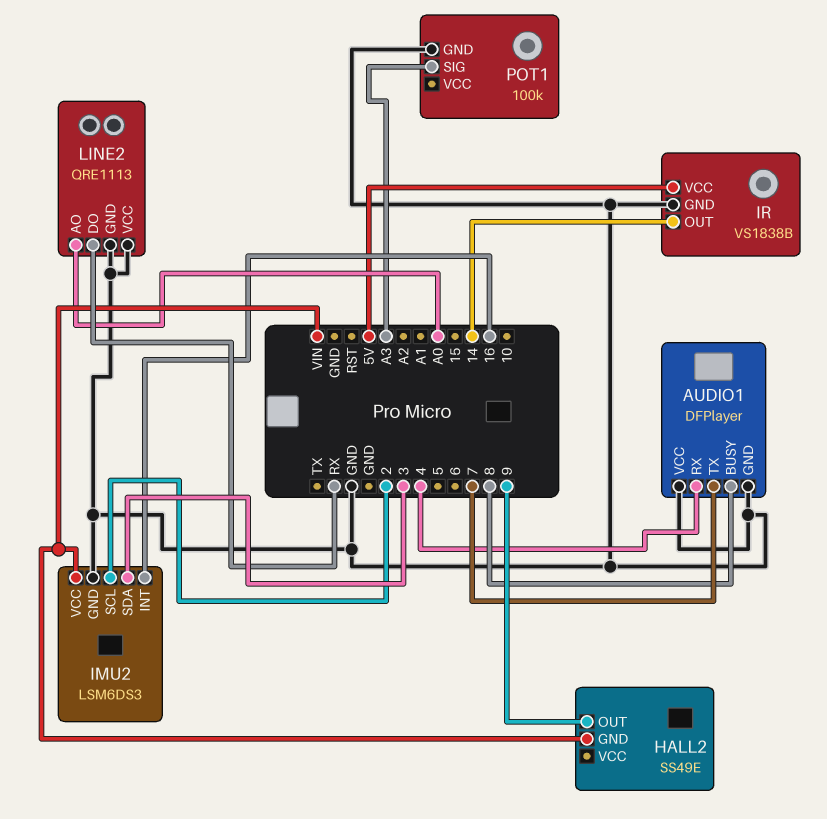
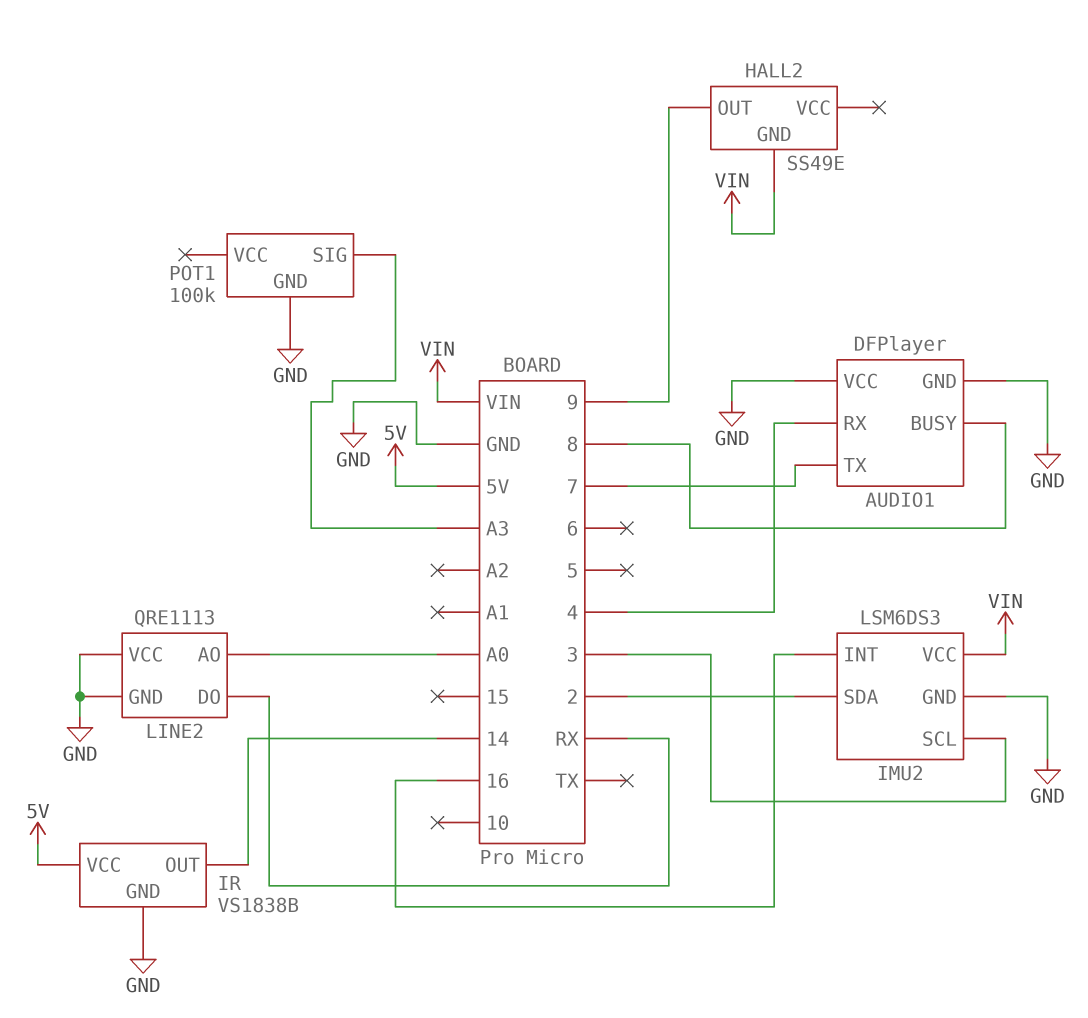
IMU2 pin SCL: 2 -> 3
IMU2 pin SDA: 3 -> 2

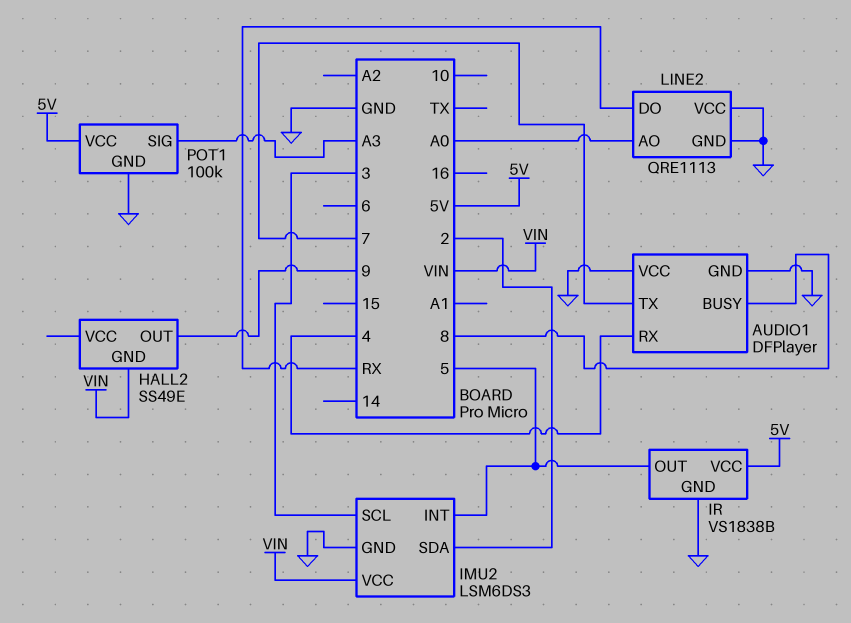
IMU2 pin INT: 16 -> 5
IR pin OUT: 14 -> 5
POT1 pin VCC: none -> 5V

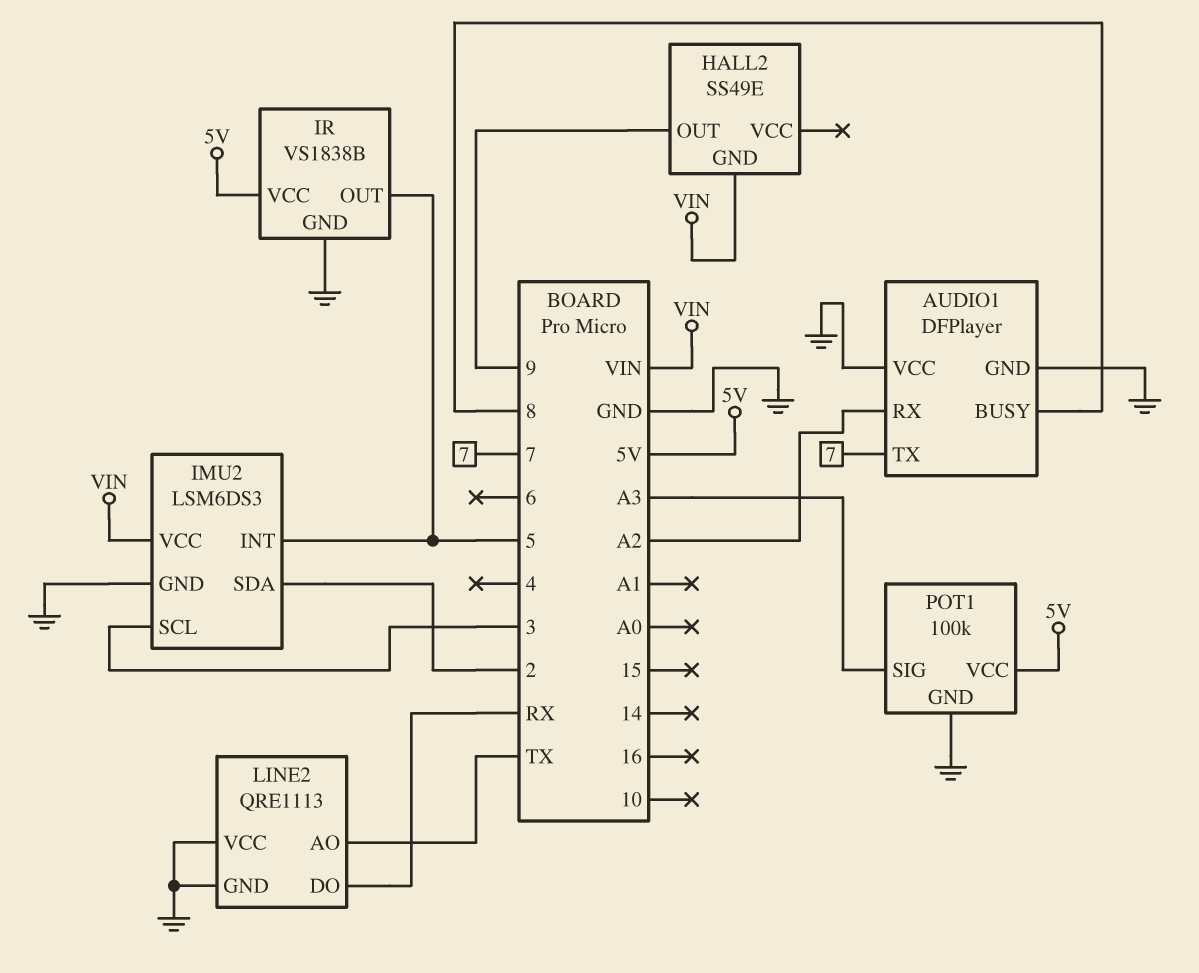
AUDIO1 pin RX: 4 -> A2
LINE2 pin AO: A0 -> TX

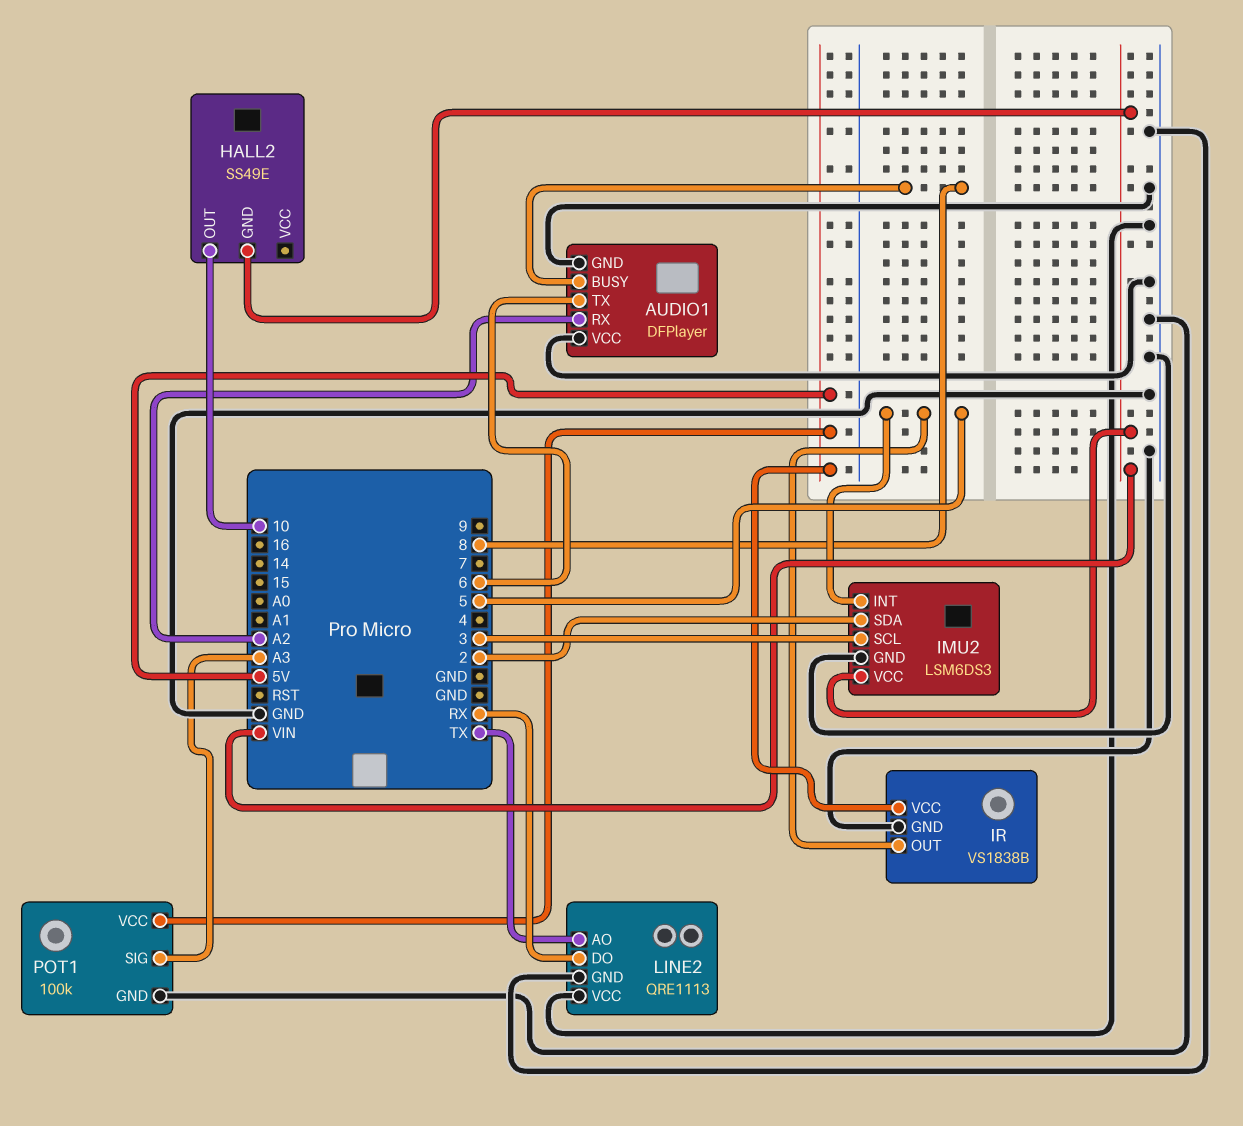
AUDIO1 pin TX: 7 -> 6
HALL2 pin OUT: 9 -> 10

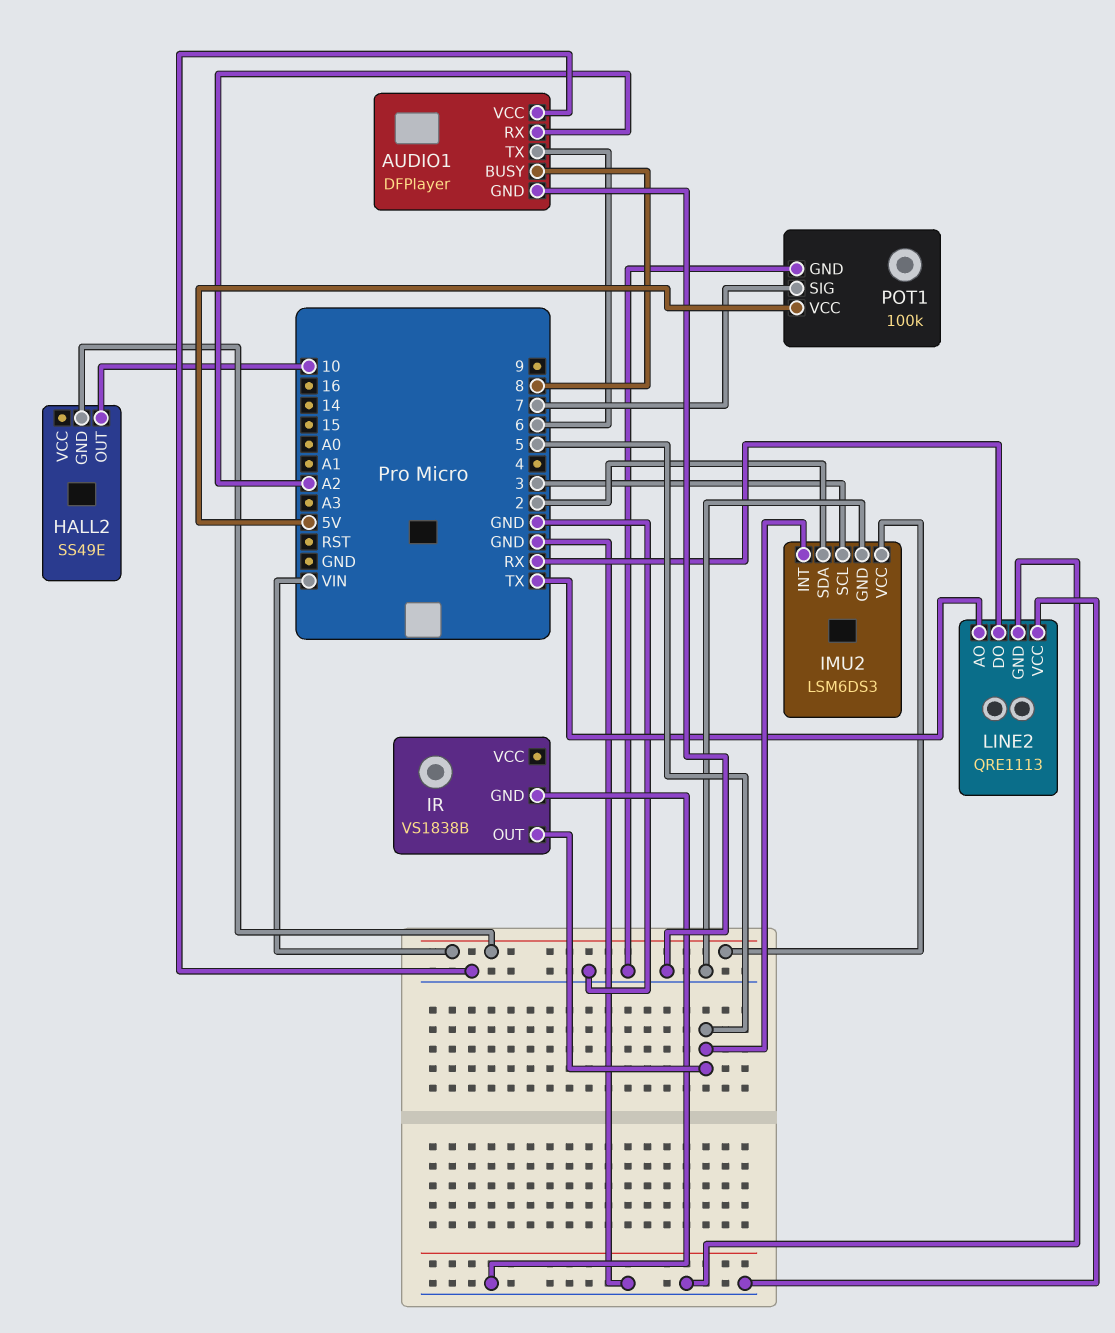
IR pin VCC: 5V -> none
POT1 pin SIG: A3 -> 7

